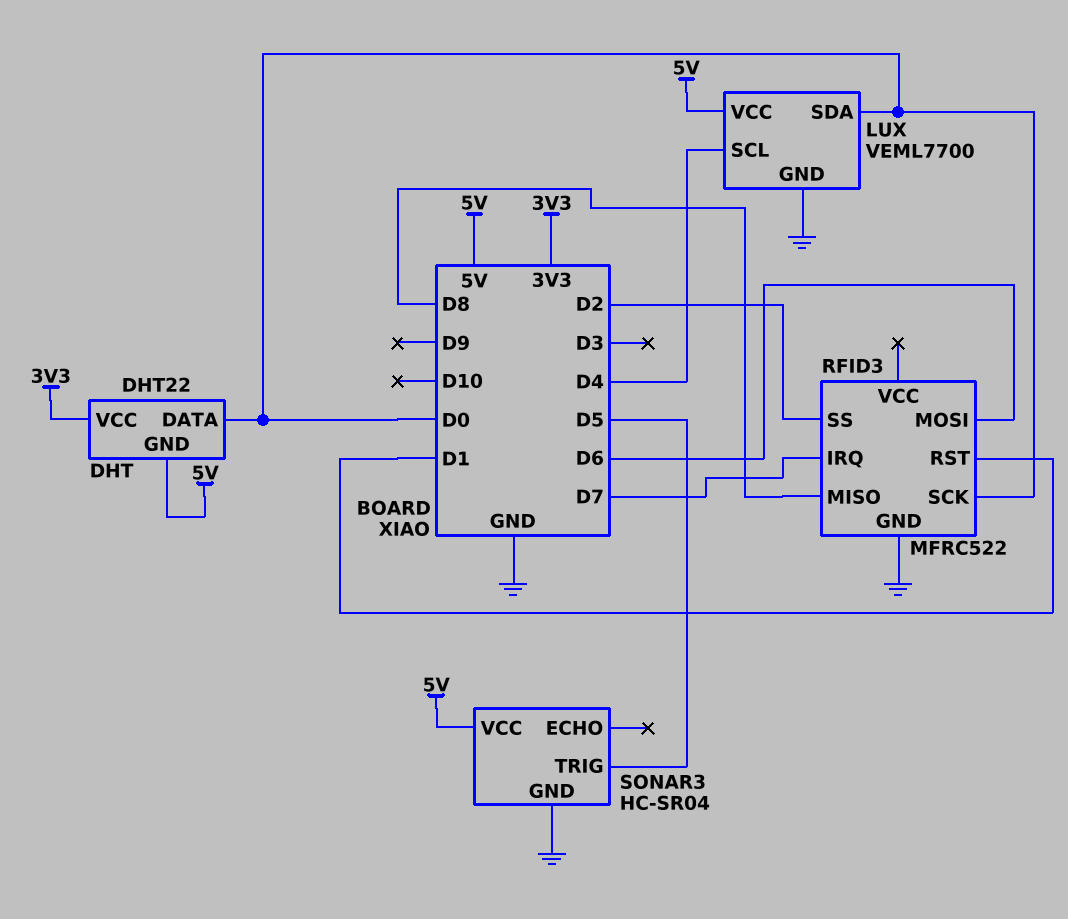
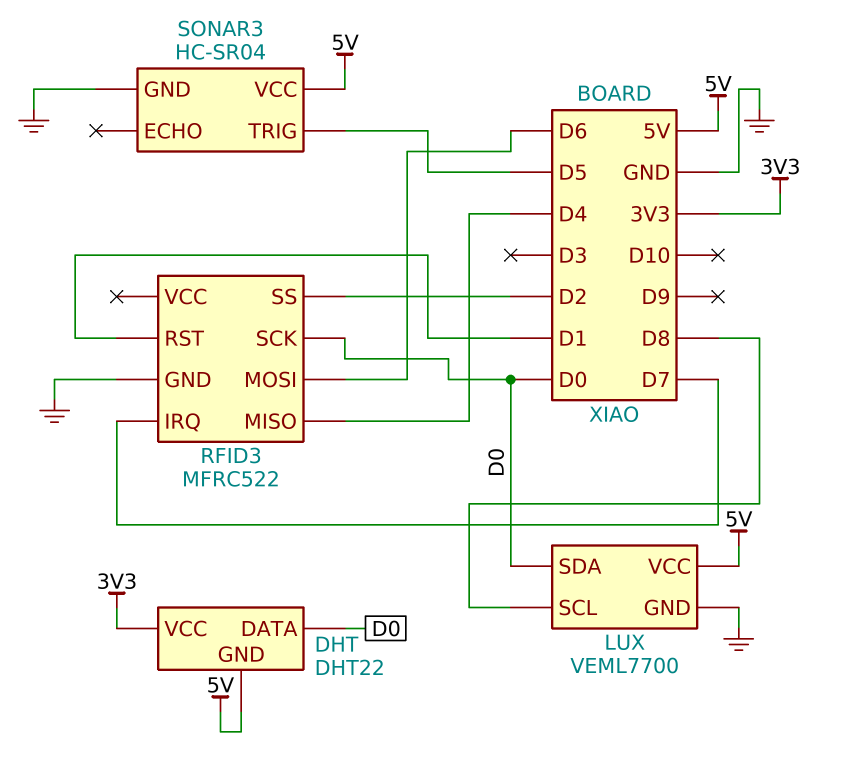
LUX pin SCL: D4 -> D8
RFID3 pin MISO: D8 -> D4

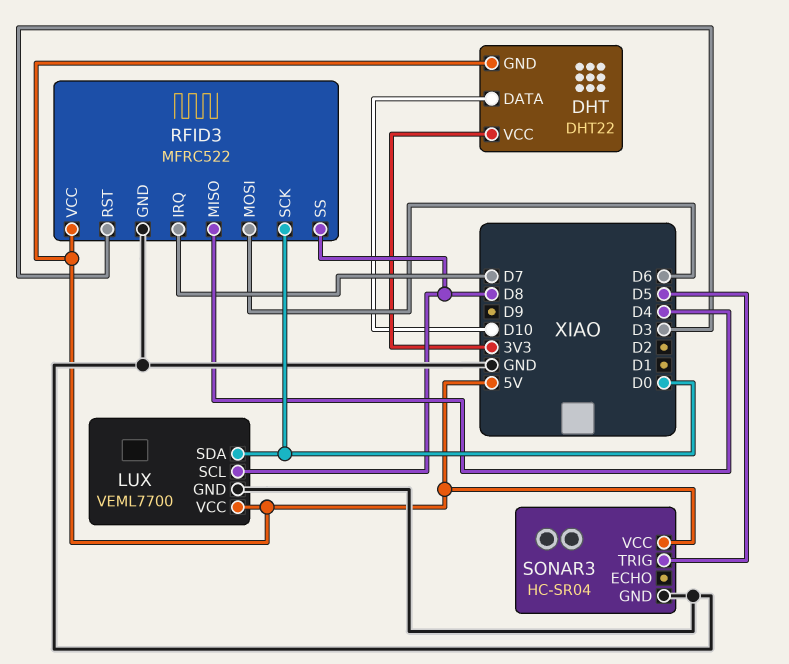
DHT pin DATA: D0 -> D10
RFID3 pin RST: D1 -> D3
RFID3 pin SS: D2 -> D8
RFID3 pin VCC: none -> 5V

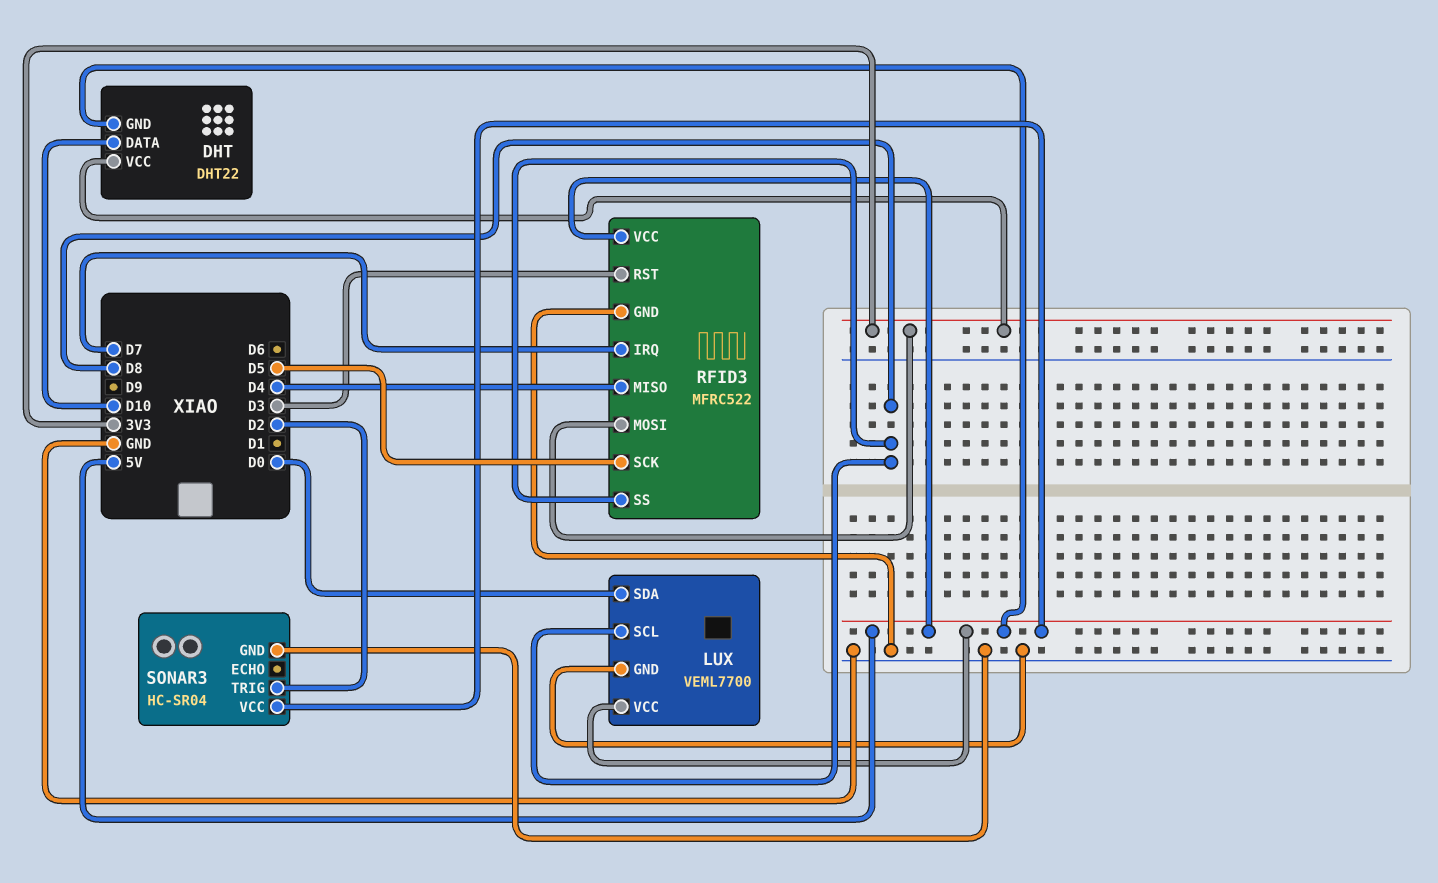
RFID3 pin MOSI: D6 -> 3V3
RFID3 pin SCK: D0 -> D5
SONAR3 pin TRIG: D5 -> D2

